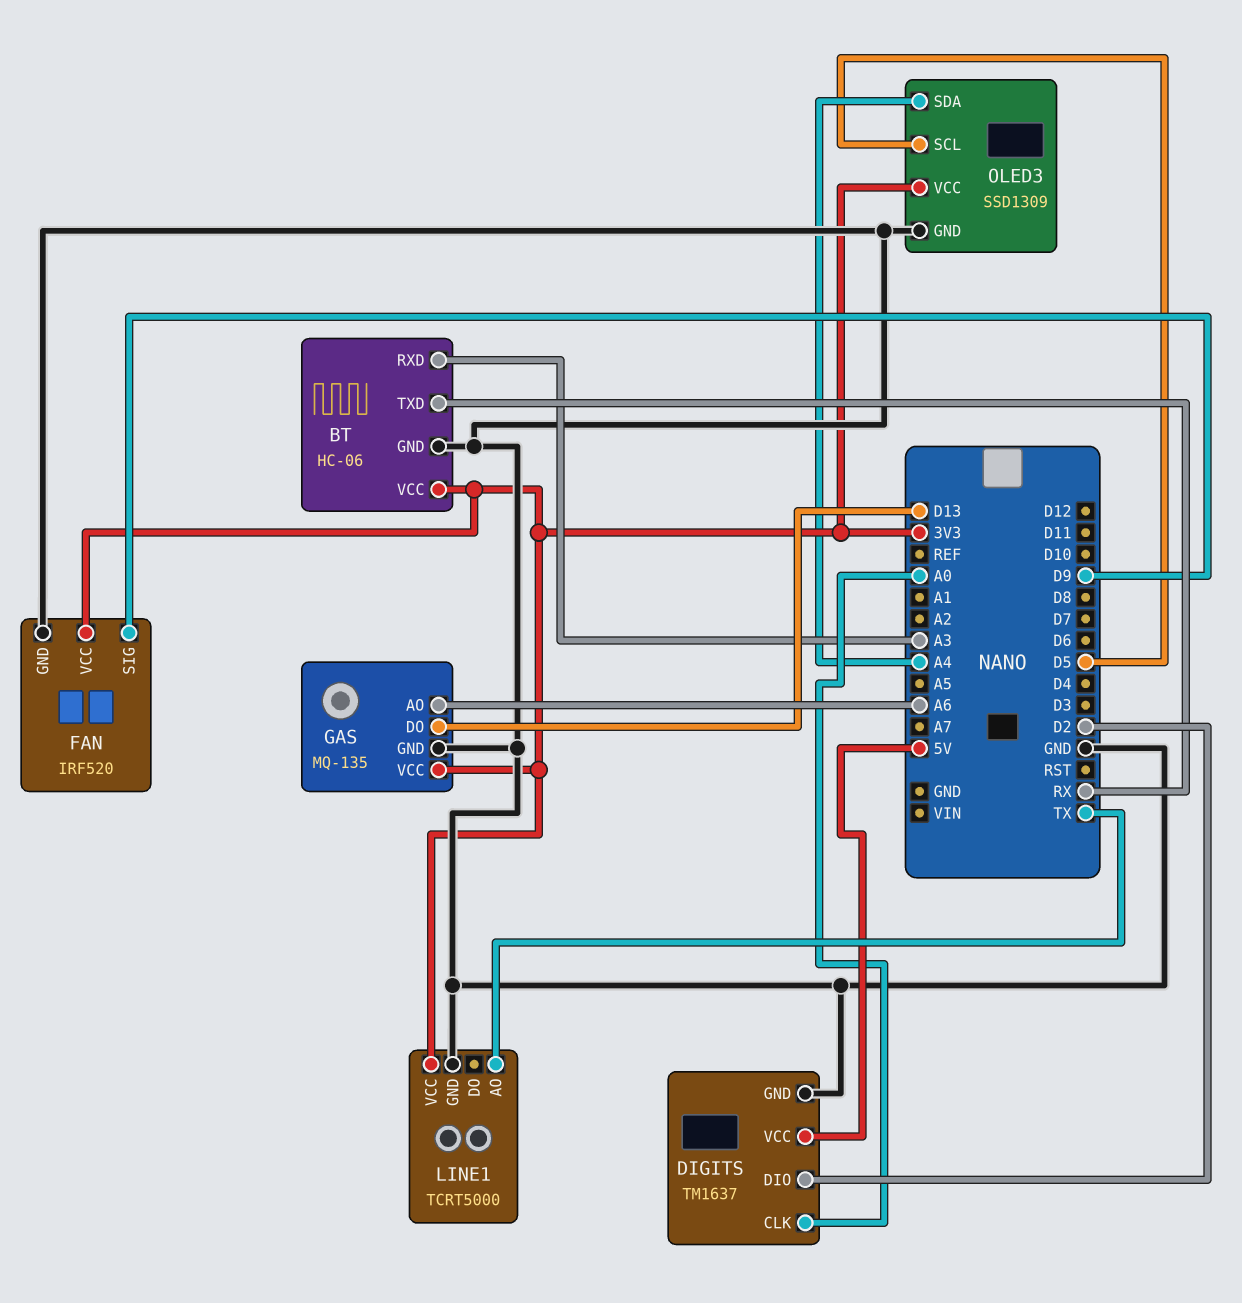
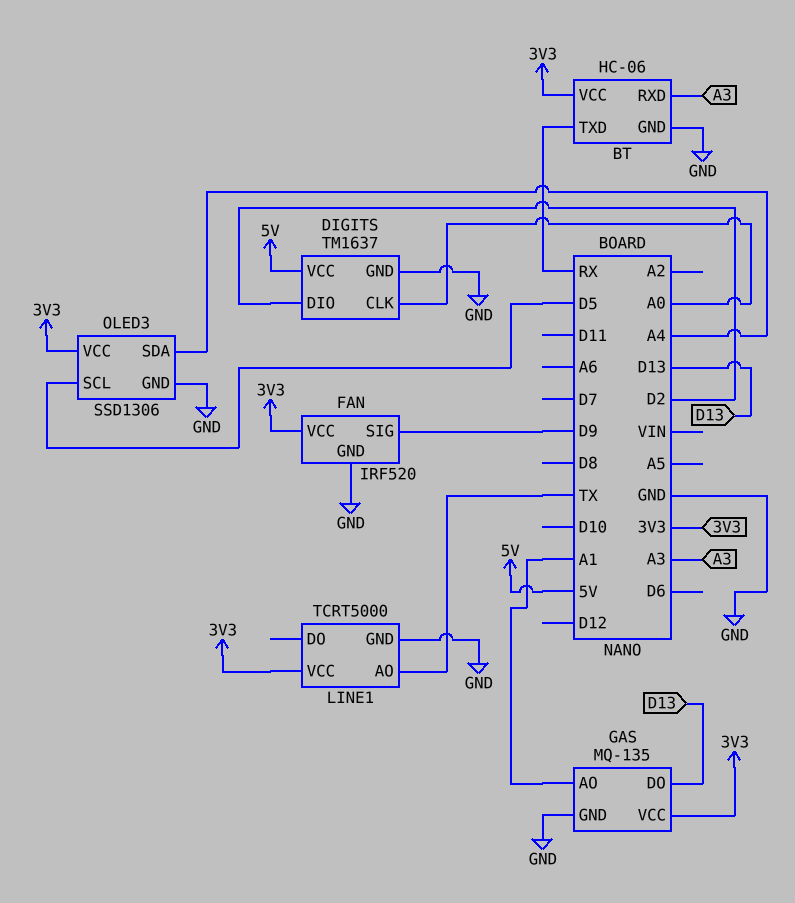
GAS pin AO: A6 -> A1
OLED3: SSD1309 -> SSD1306

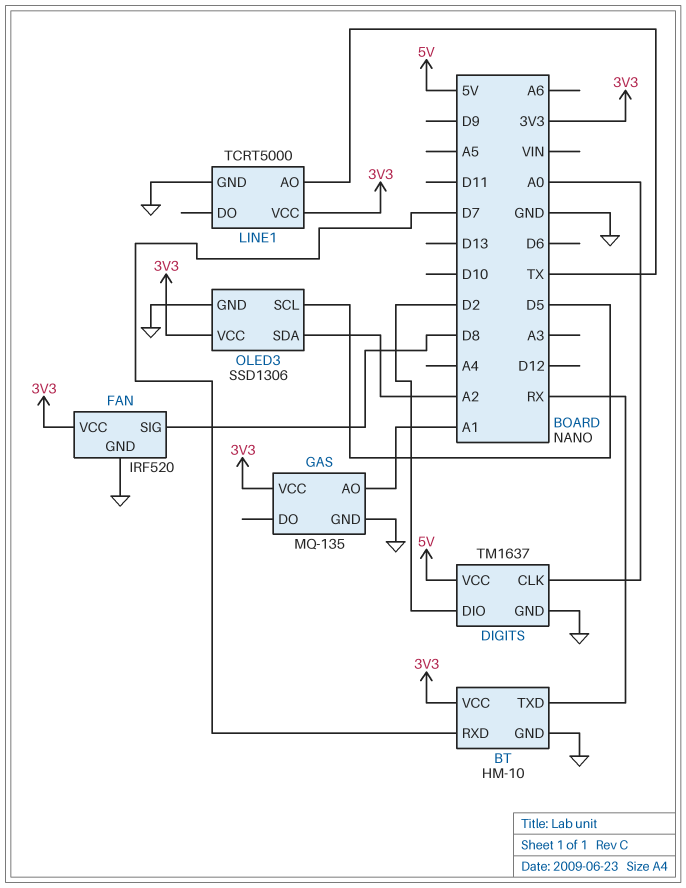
BT: HC-06 -> HM-10
BT pin RXD: A3 -> D7
FAN pin SIG: D9 -> D8
GAS pin DO: D13 -> none
OLED3 pin SDA: A4 -> A2

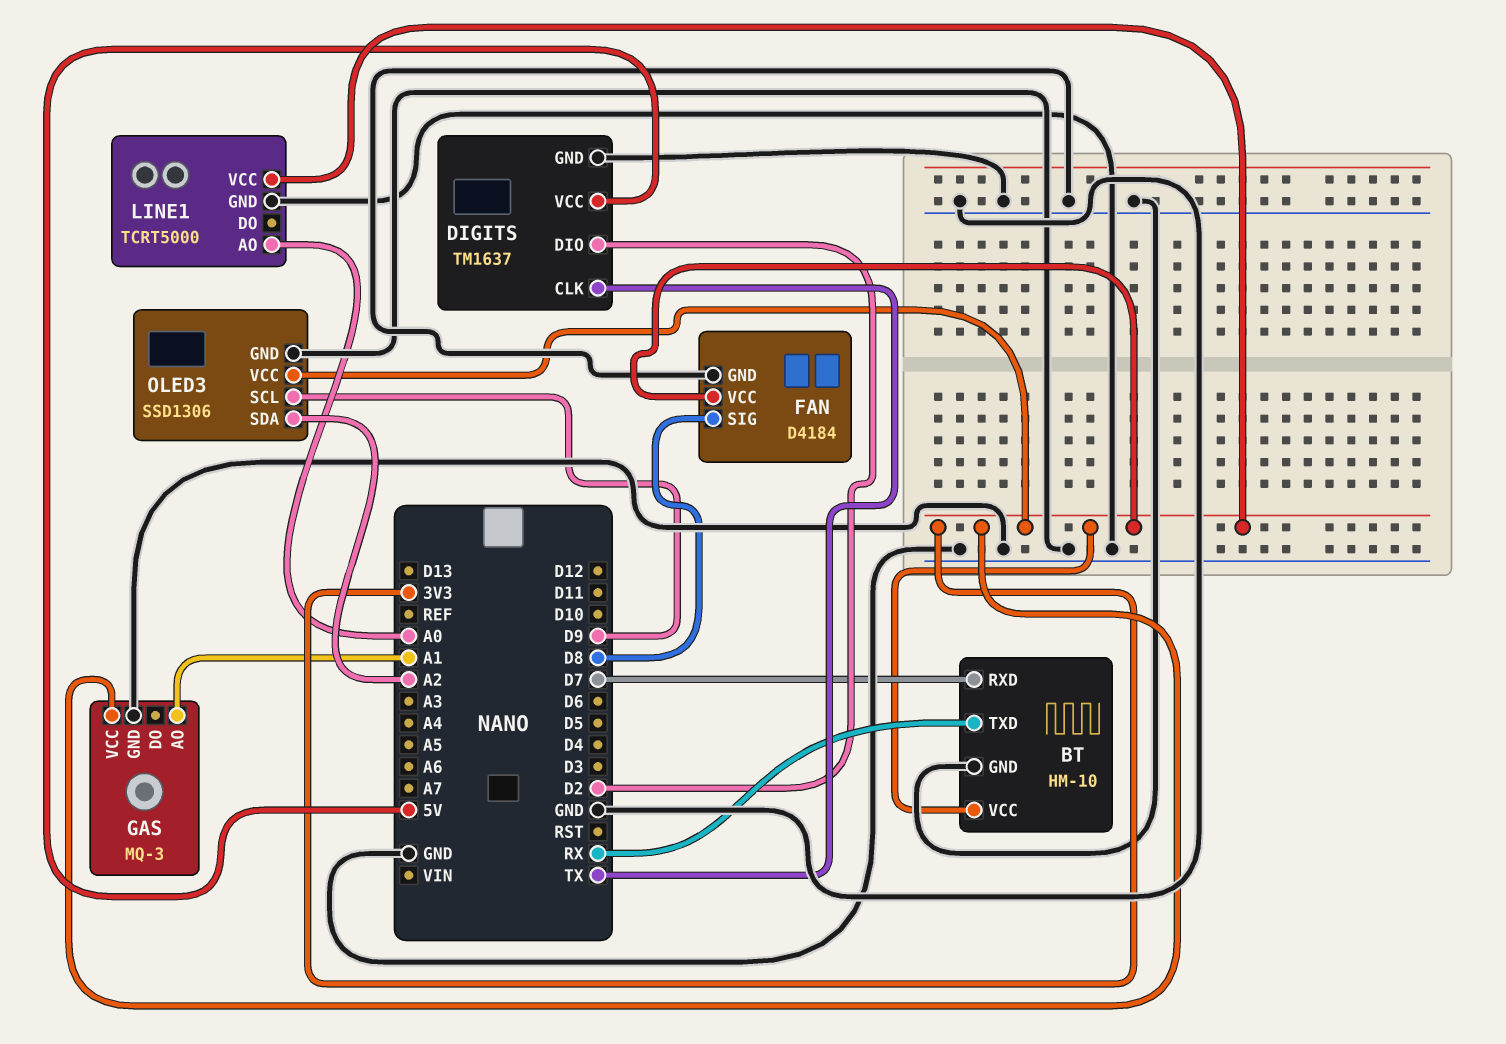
DIGITS pin CLK: A0 -> TX
FAN: IRF520 -> D4184
GAS: MQ-135 -> MQ-3
LINE1 pin AO: TX -> A0
OLED3 pin SCL: D5 -> D9

